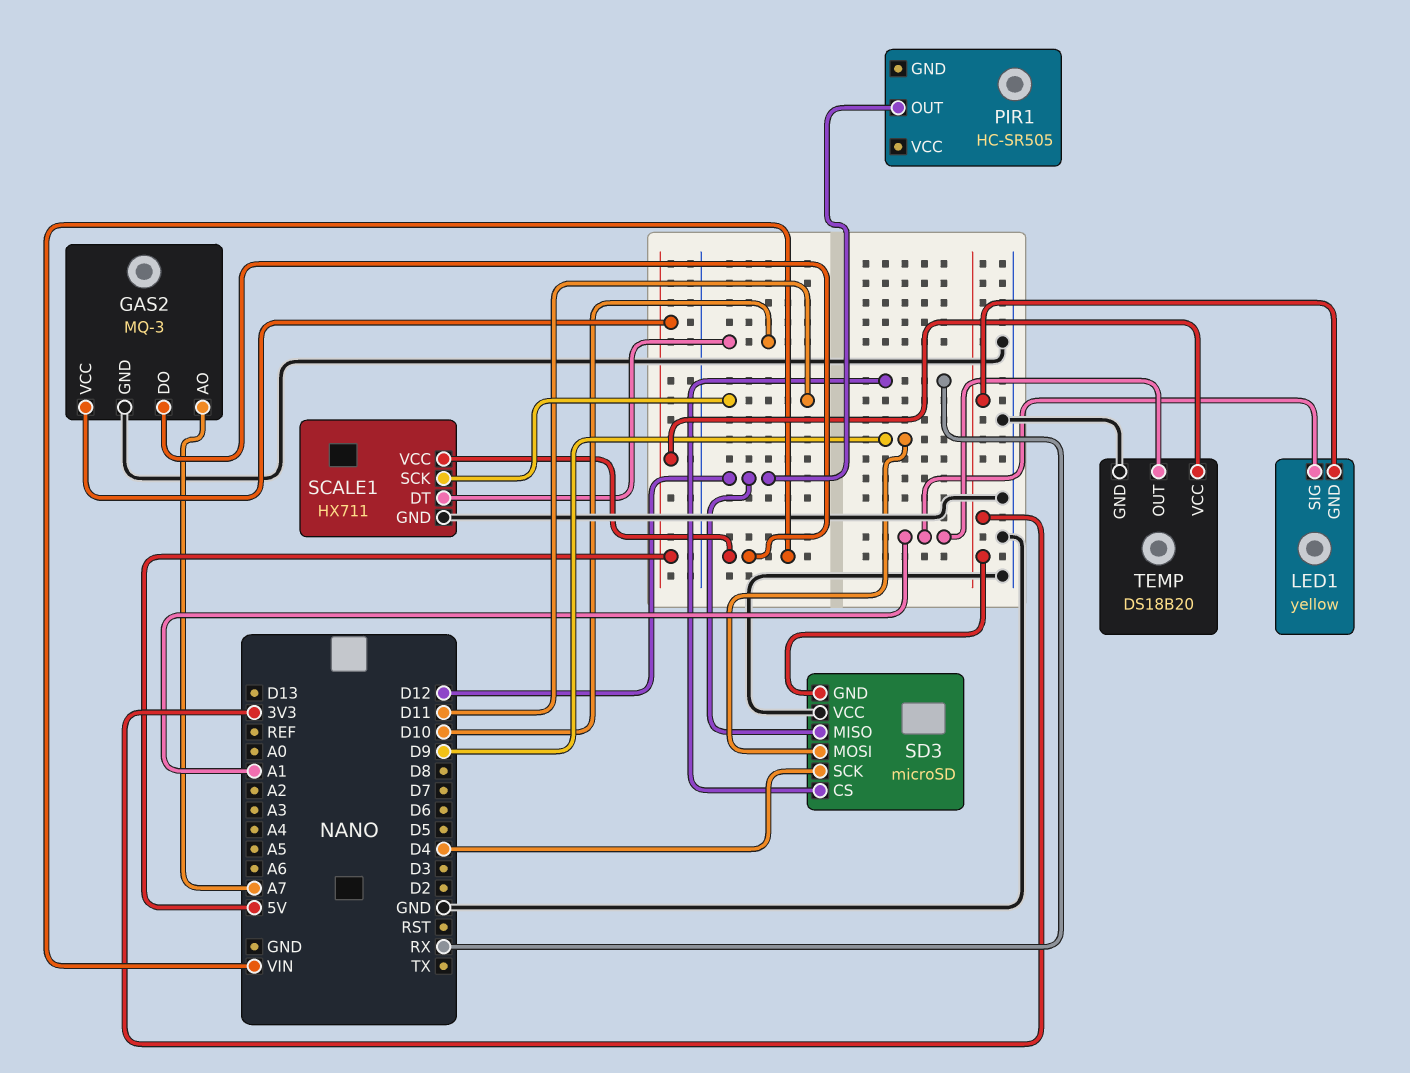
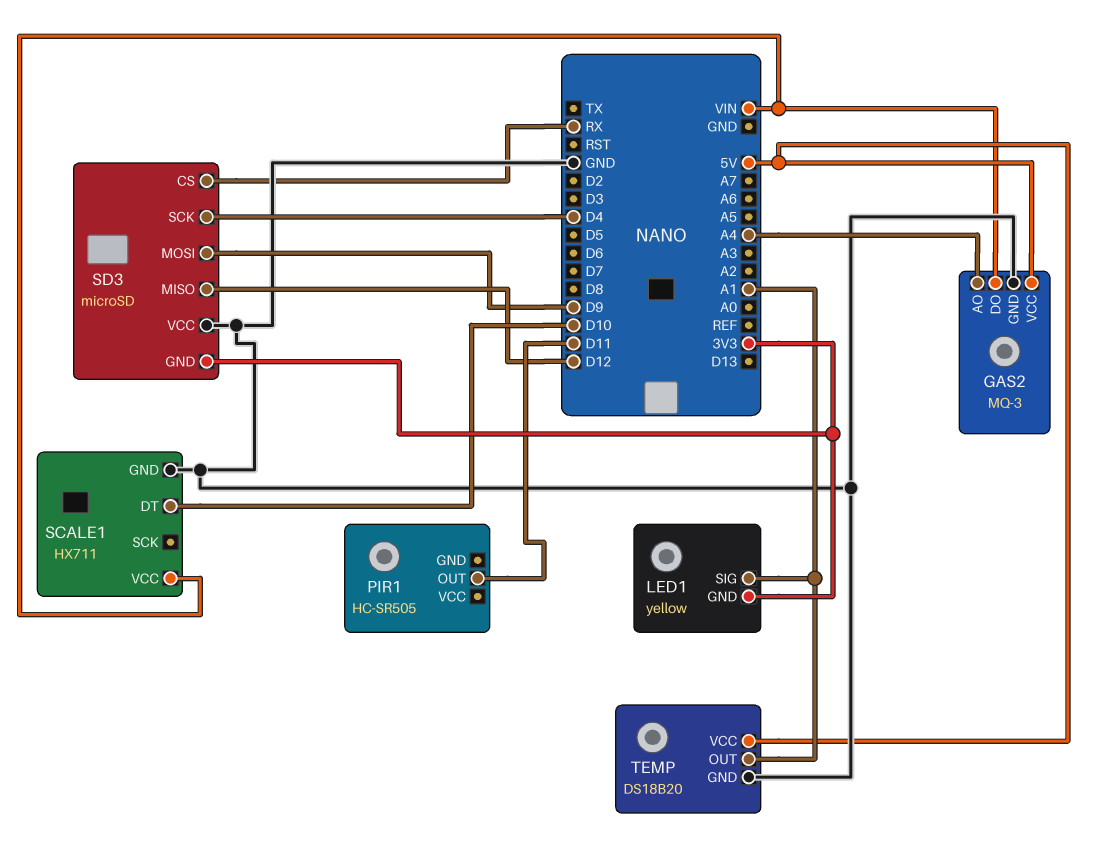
GAS2 pin AO: A7 -> A4
PIR1 pin OUT: D12 -> D11
SCALE1 pin SCK: D11 -> none

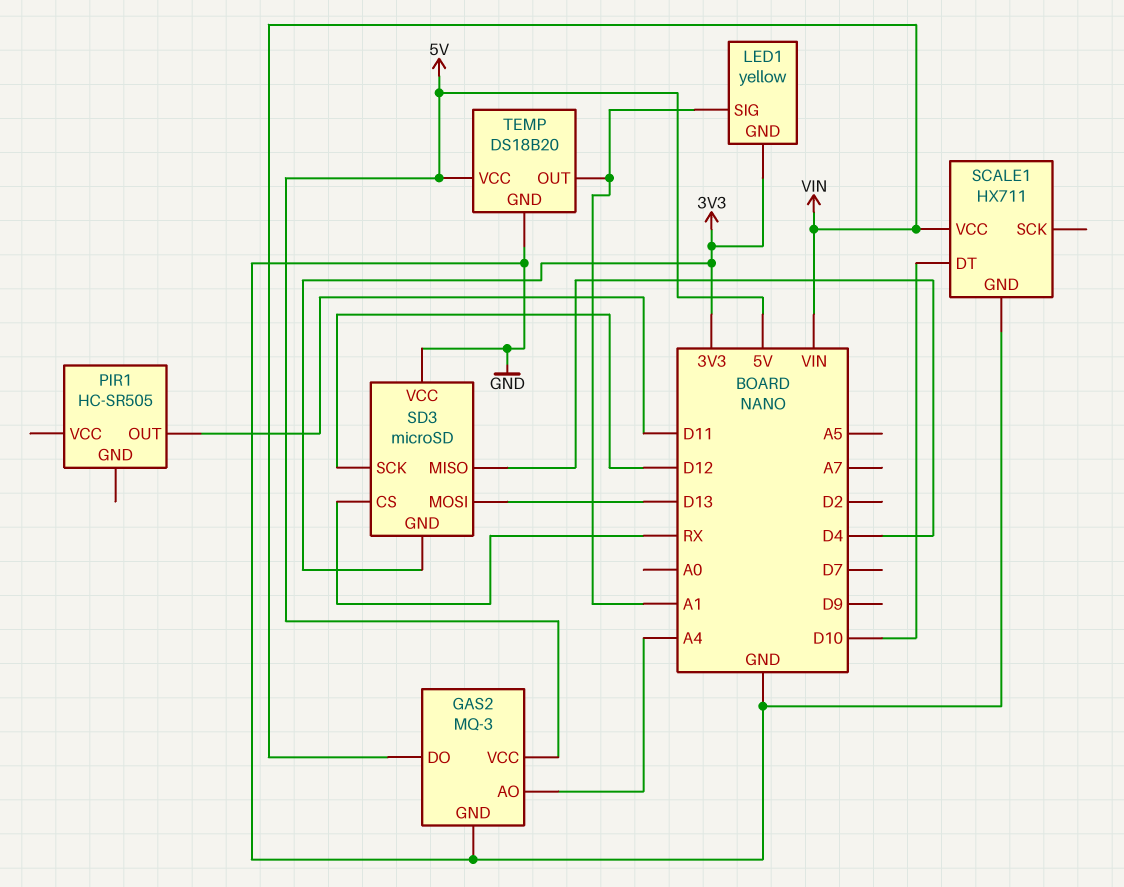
SD3 pin MISO: D12 -> D4
SD3 pin MOSI: D9 -> D13
SD3 pin SCK: D4 -> D12

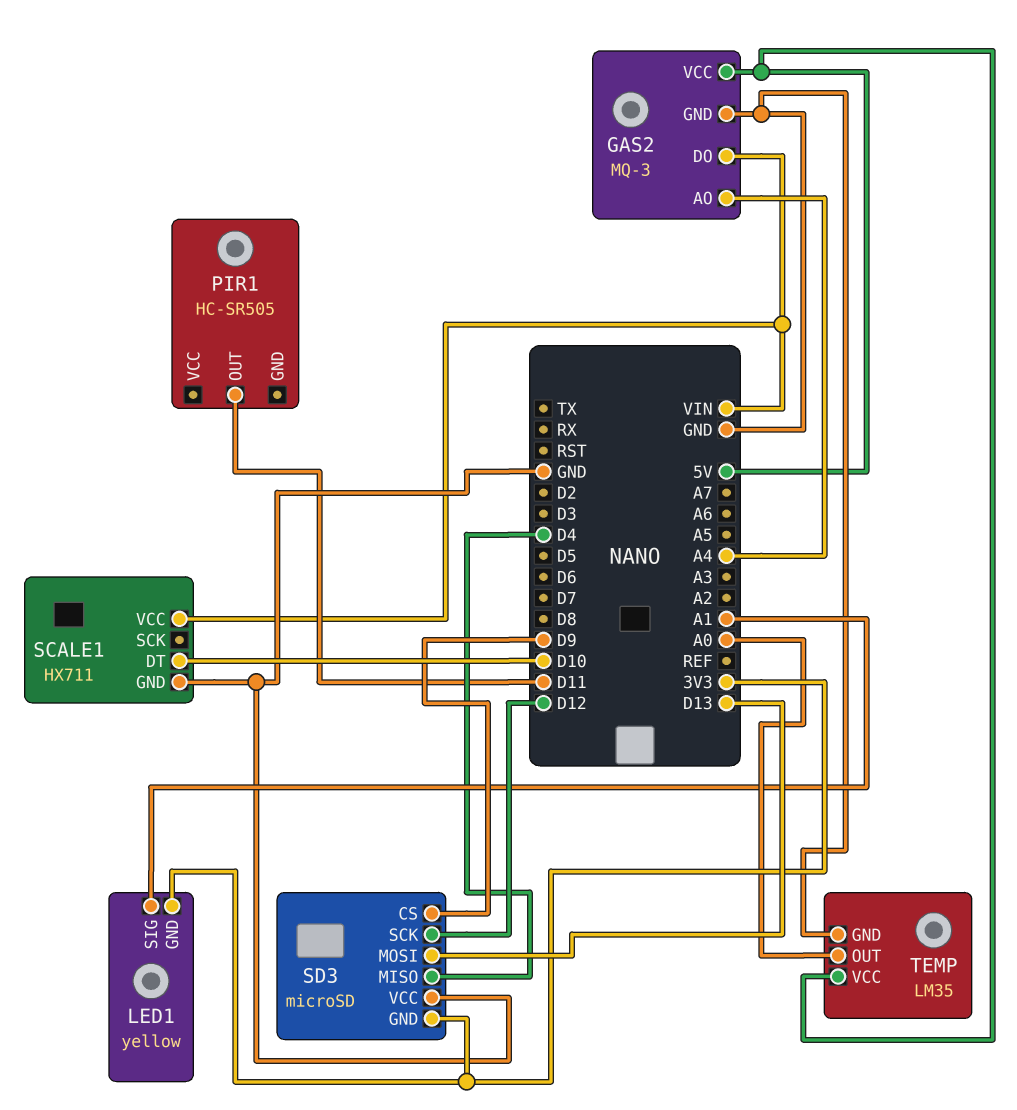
SD3 pin CS: RX -> D9
TEMP: DS18B20 -> LM35
TEMP pin OUT: A1 -> A0

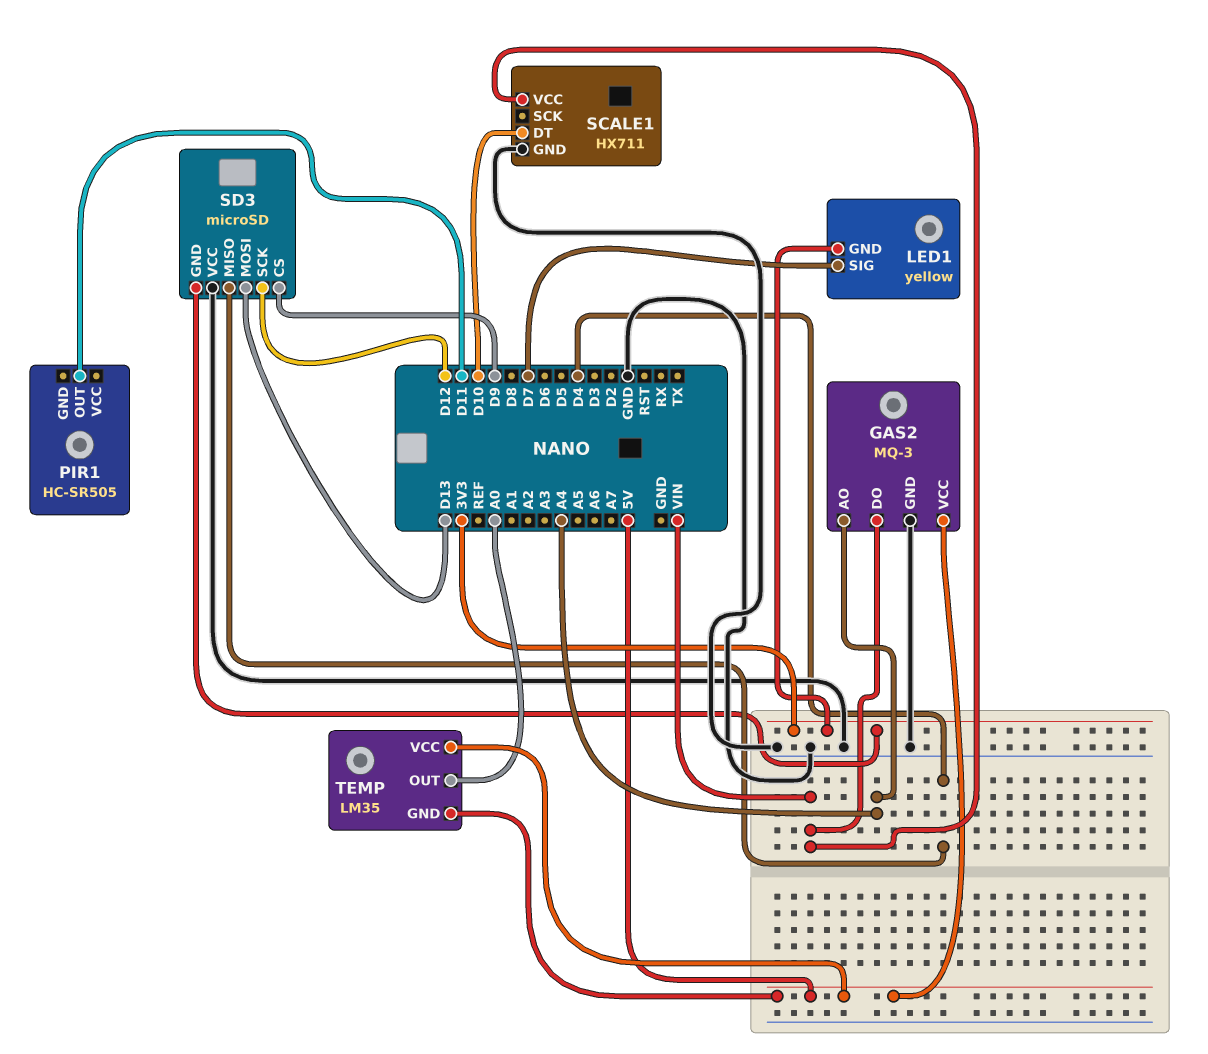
LED1 pin SIG: A1 -> D7
TEMP pin GND: GND -> 5V

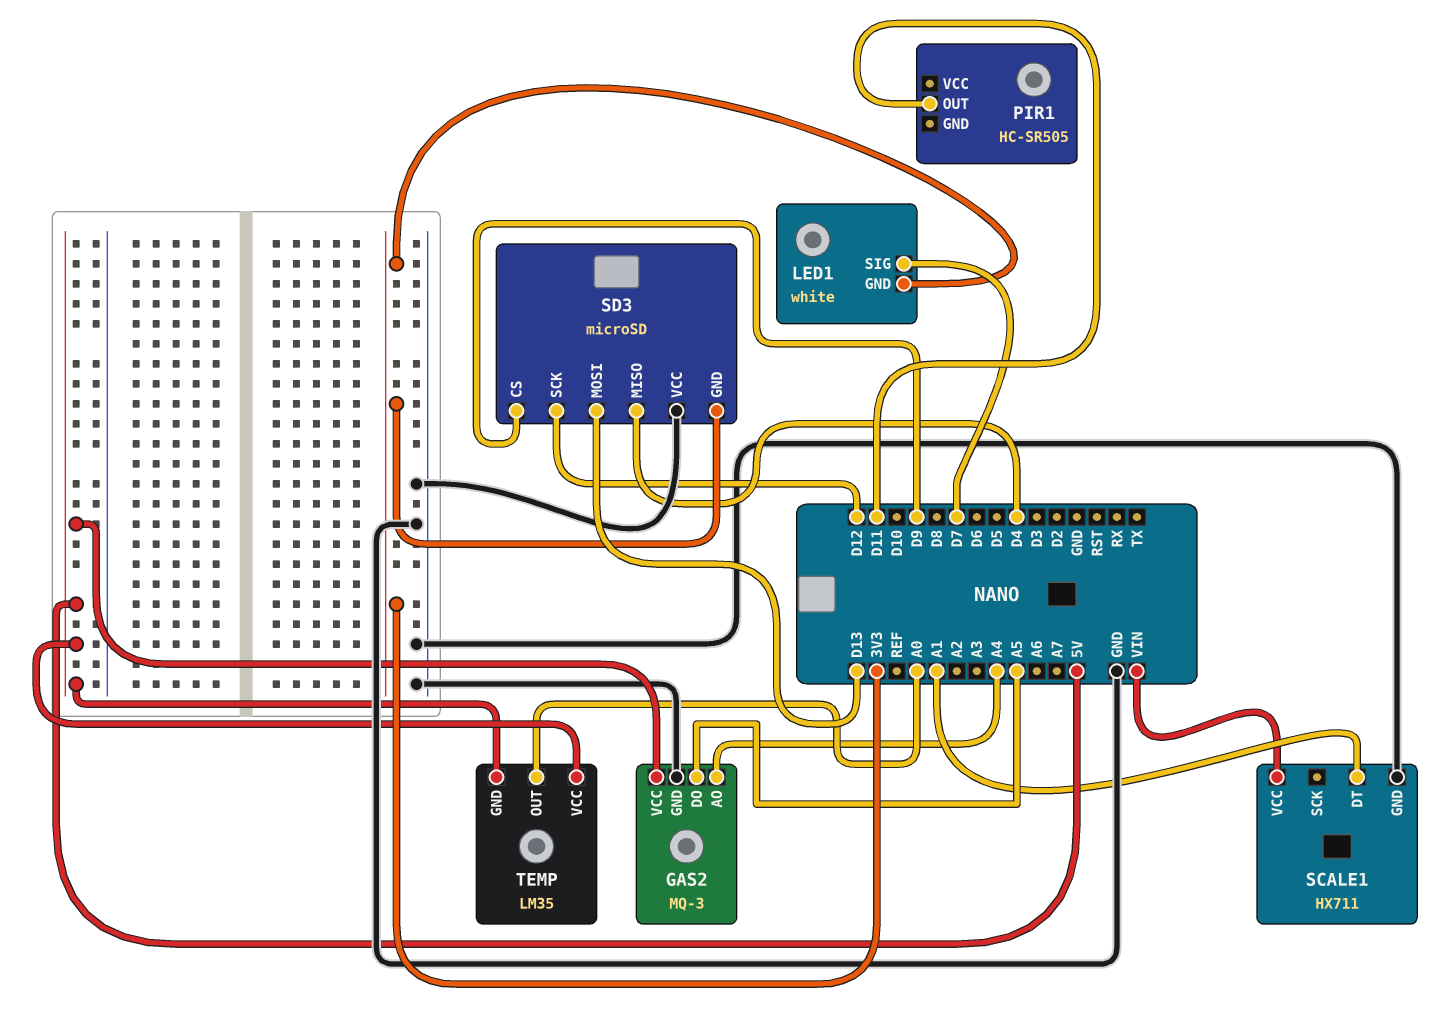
GAS2 pin DO: VIN -> A5
LED1: yellow -> white
SCALE1 pin DT: D10 -> A1

